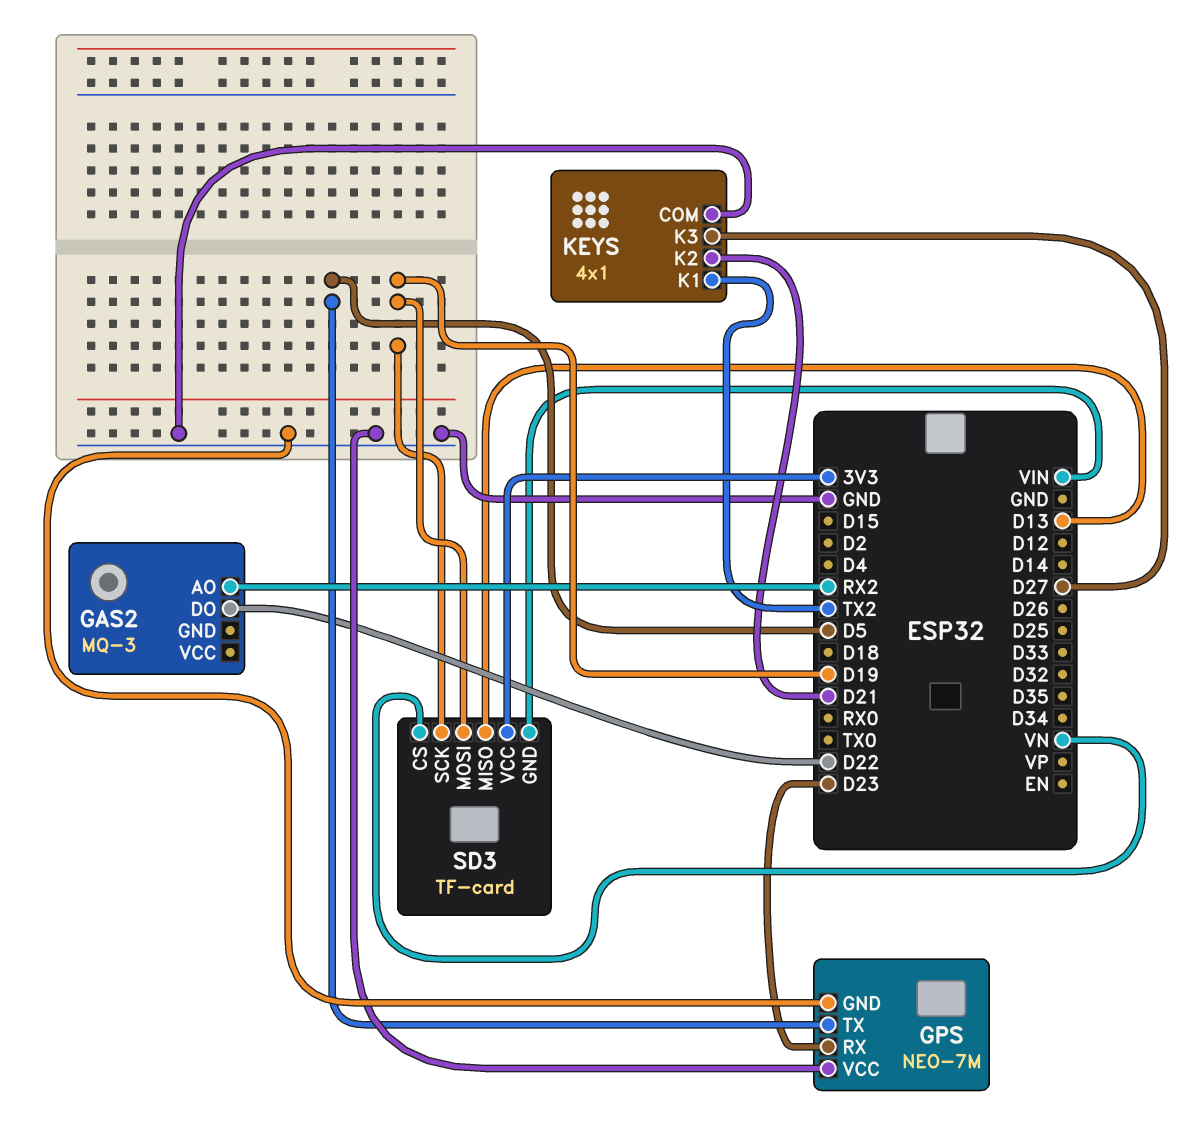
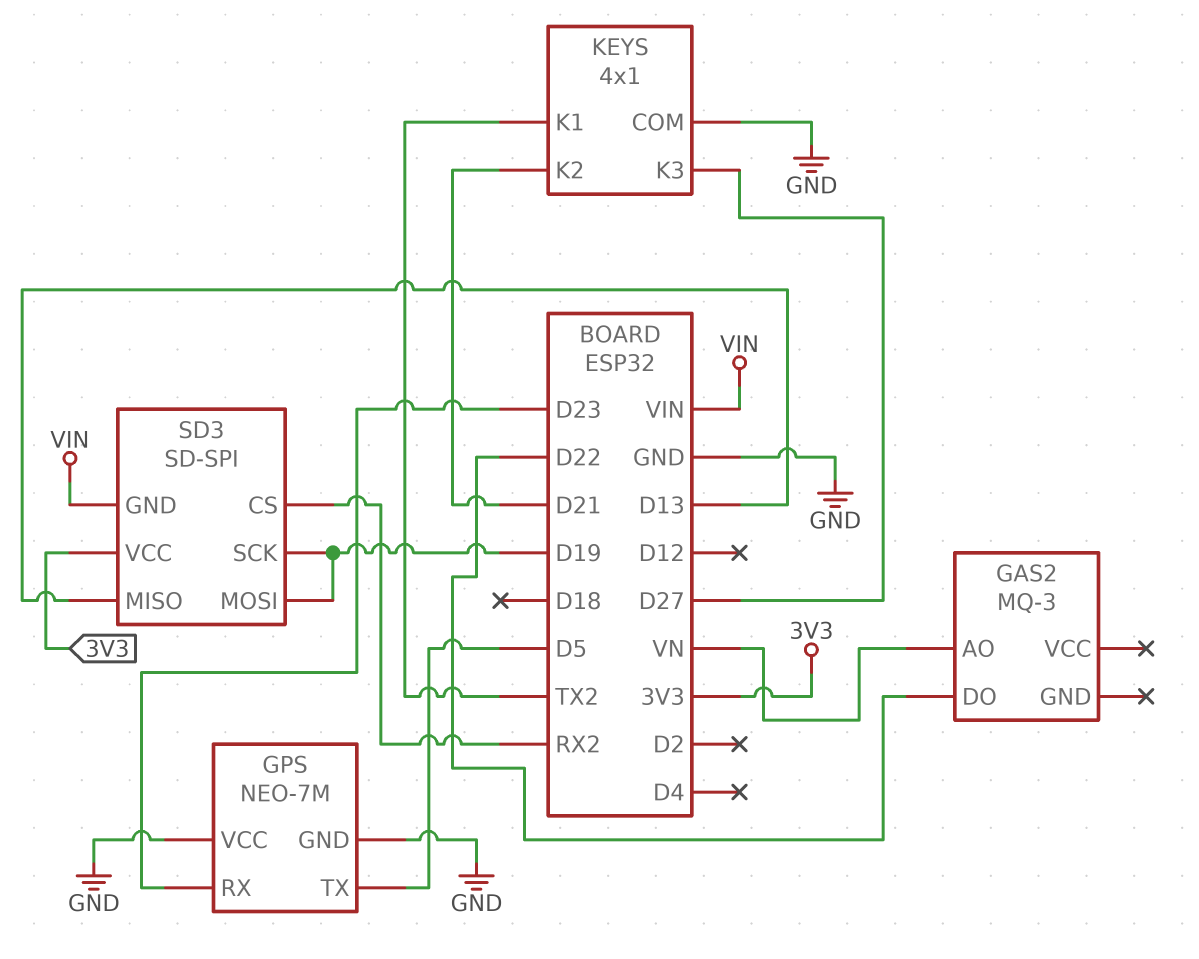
GAS2 pin AO: RX2 -> VN
SD3: TF-card -> SD-SPI
SD3 pin CS: VN -> RX2

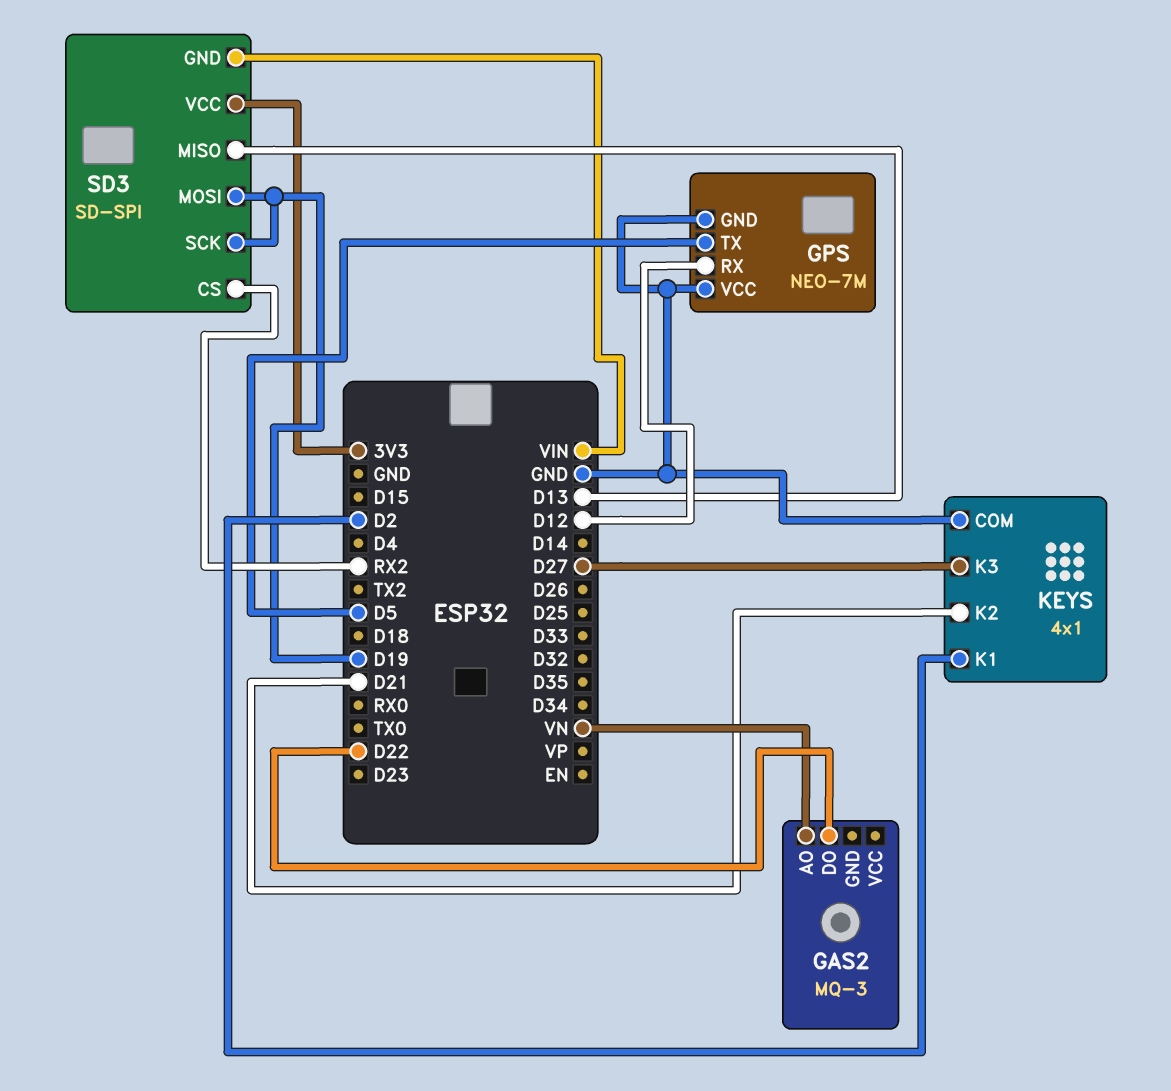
GPS pin RX: D23 -> D12
KEYS pin K1: TX2 -> D2

